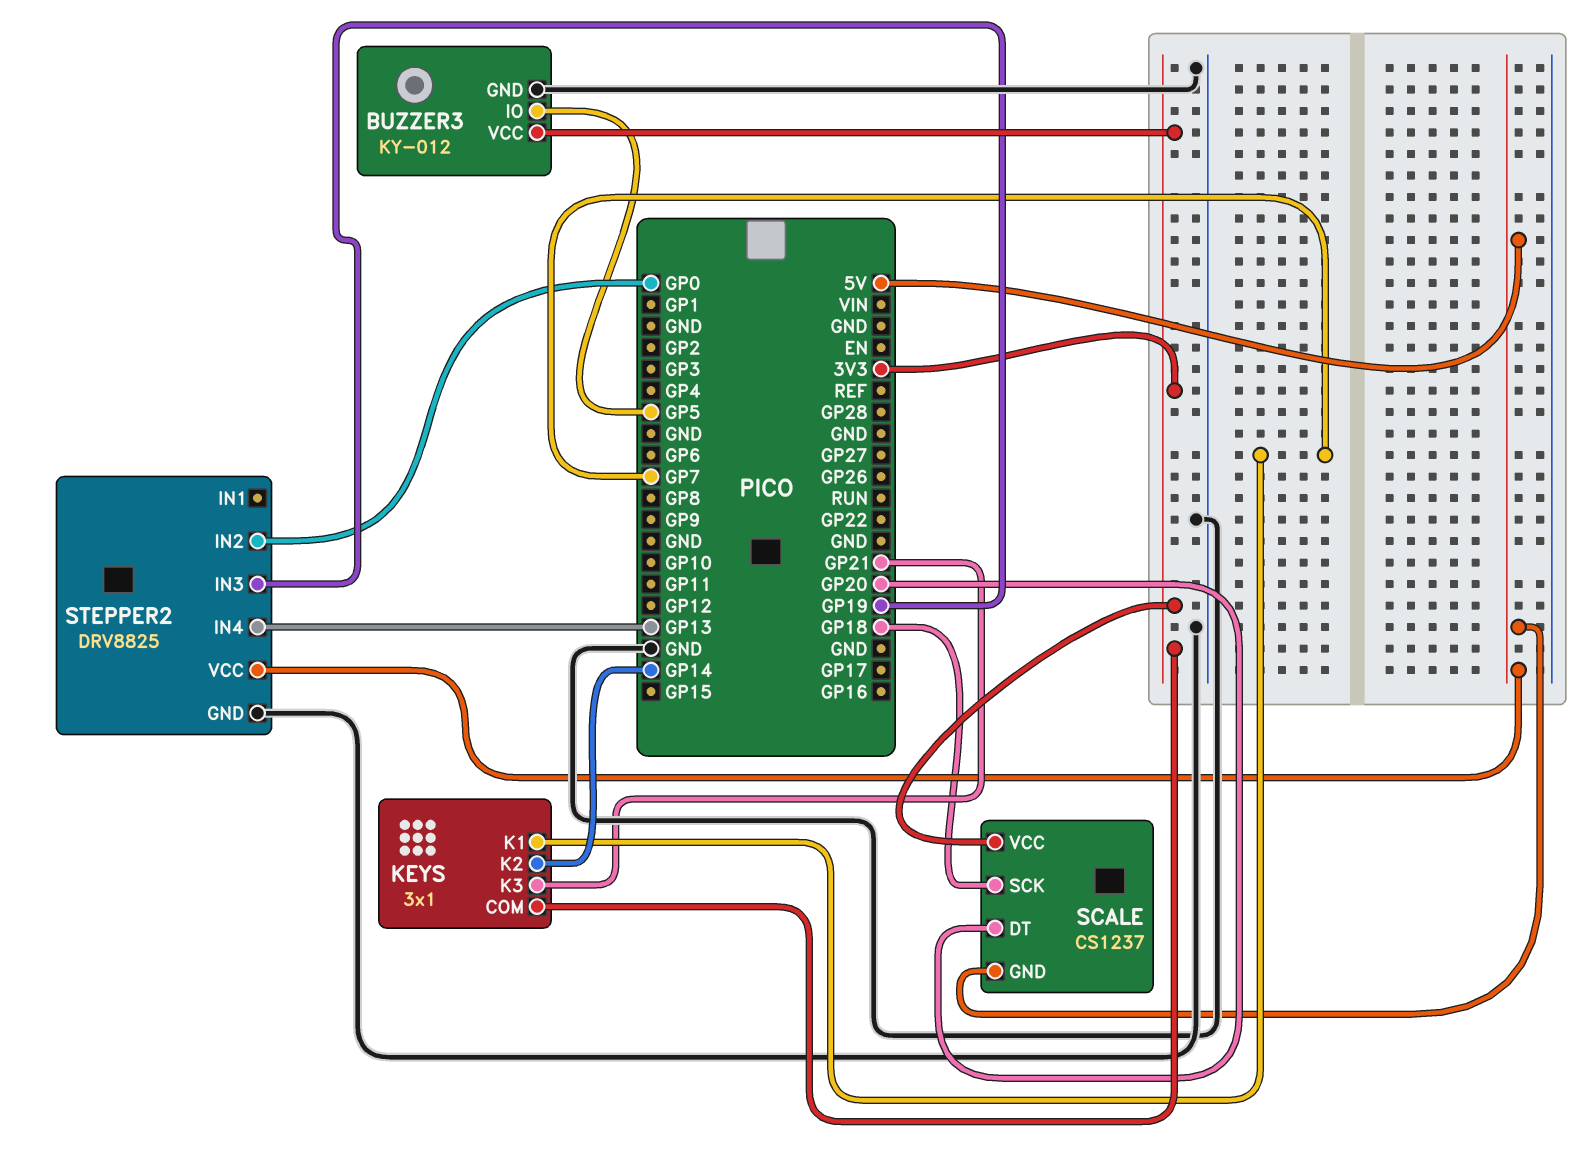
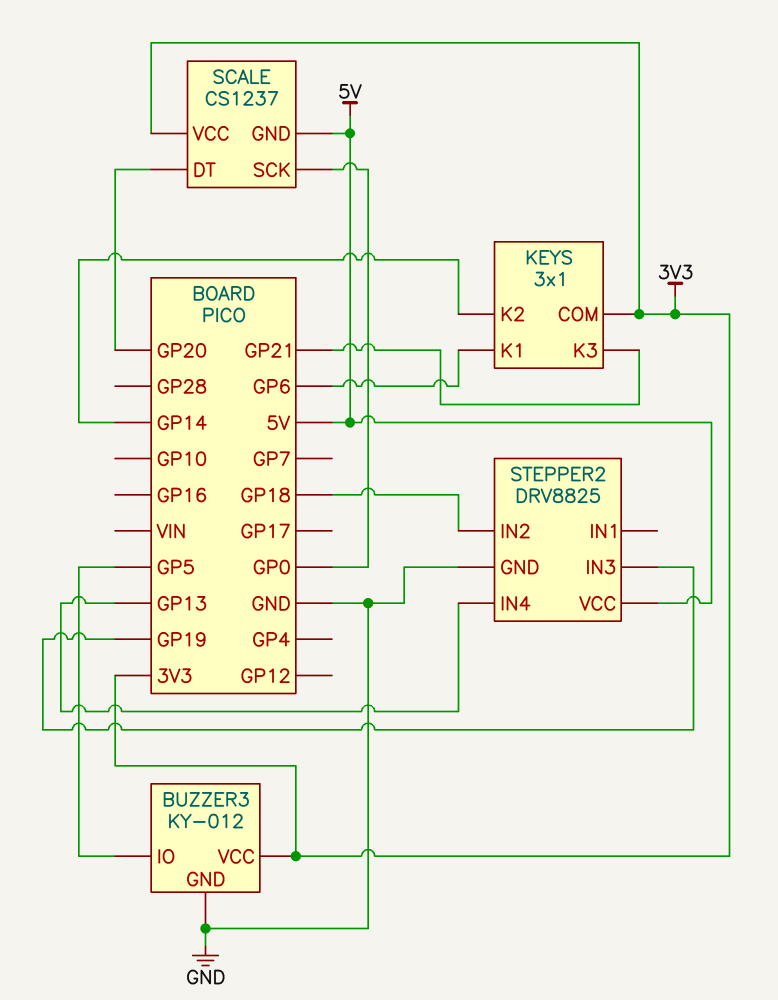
KEYS pin K1: GP7 -> GP6
SCALE pin SCK: GP18 -> GP0
STEPPER2 pin IN2: GP0 -> GP18

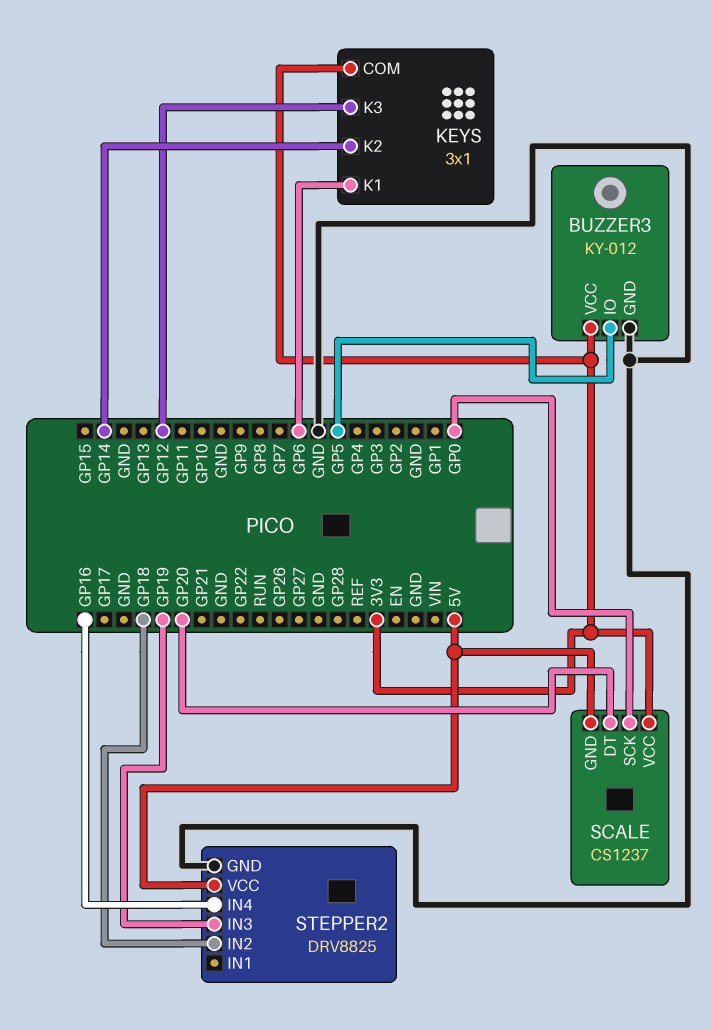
KEYS pin K3: GP21 -> GP12
STEPPER2 pin IN4: GP13 -> GP16

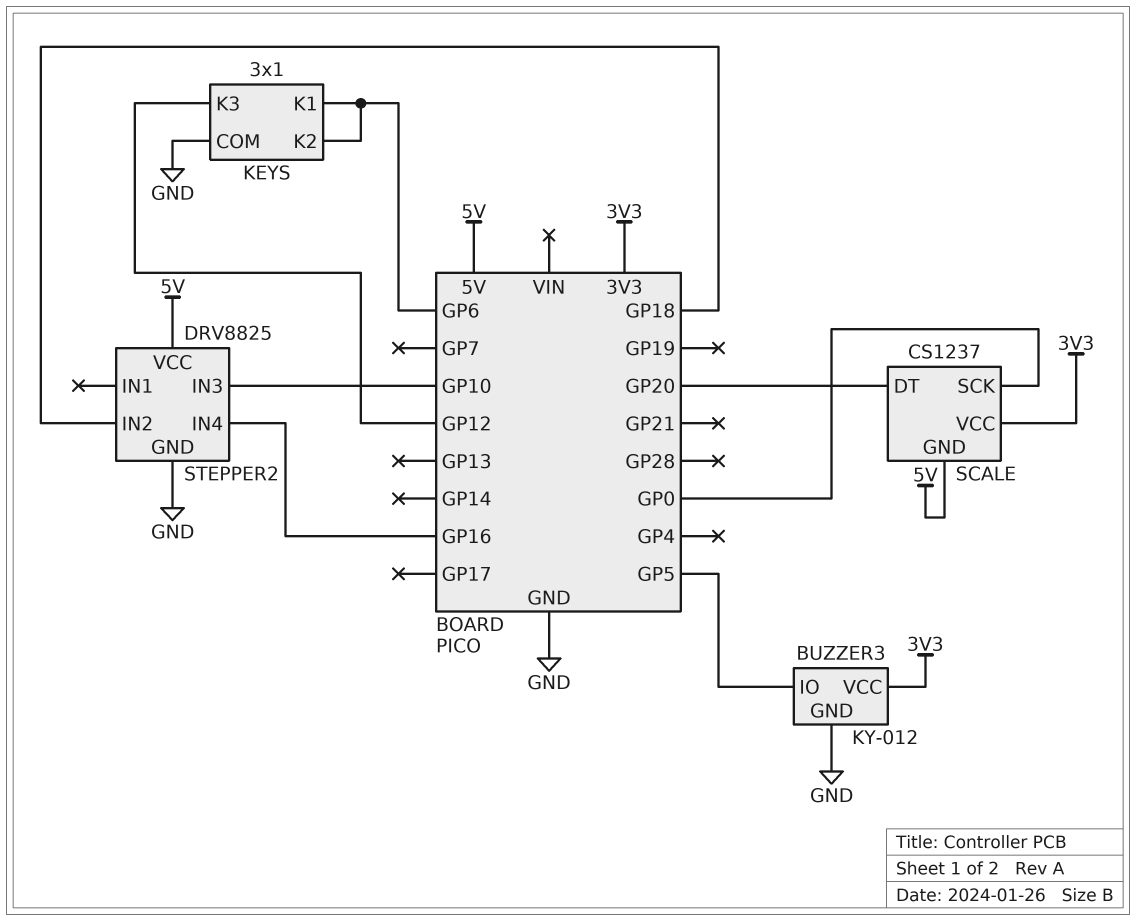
KEYS pin COM: 3V3 -> GND
KEYS pin K2: GP14 -> GP6
STEPPER2 pin IN3: GP19 -> GP10

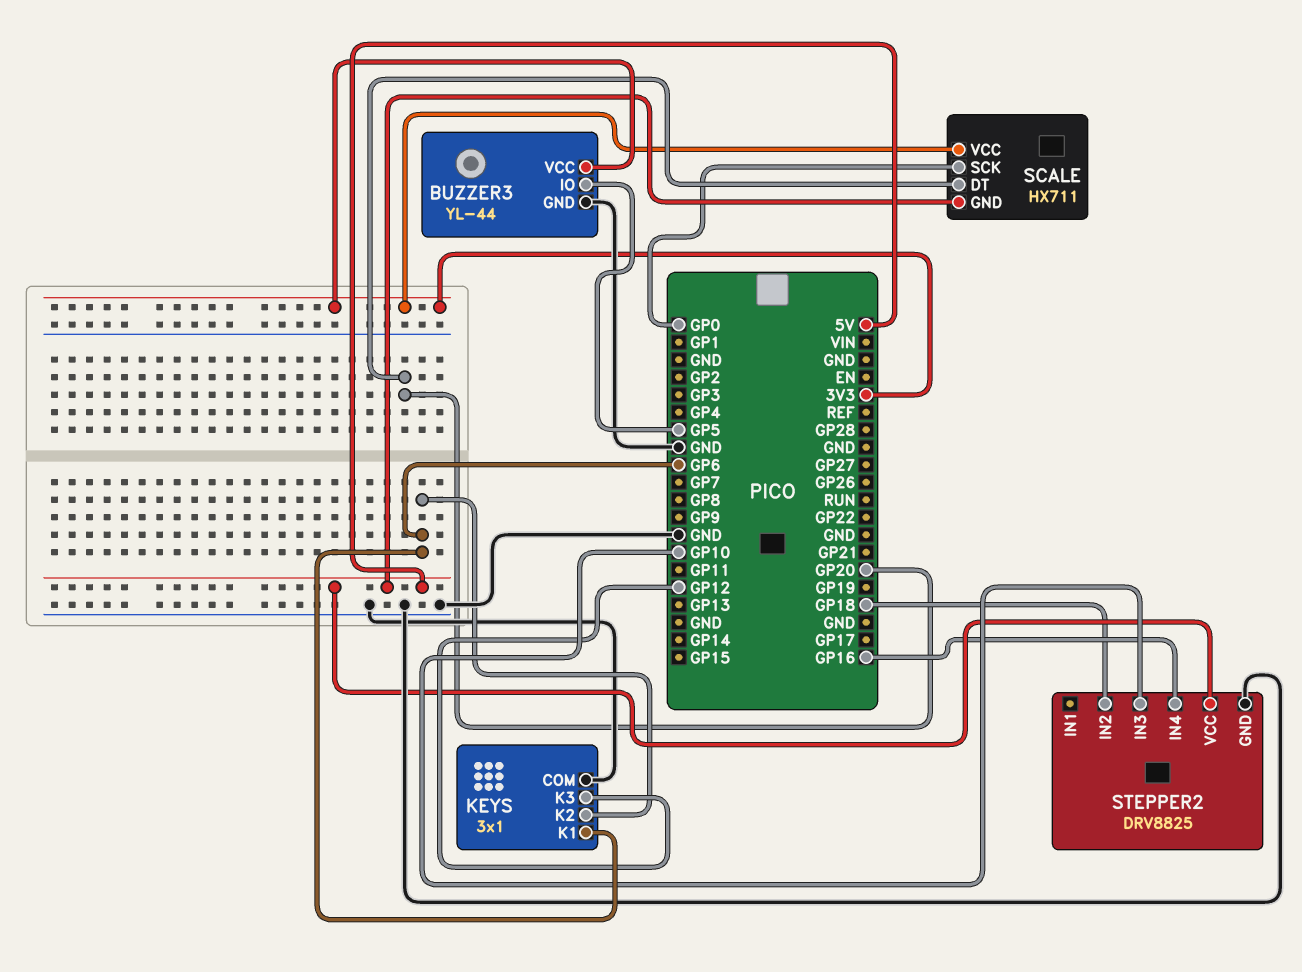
BUZZER3: KY-012 -> YL-44
SCALE: CS1237 -> HX711

